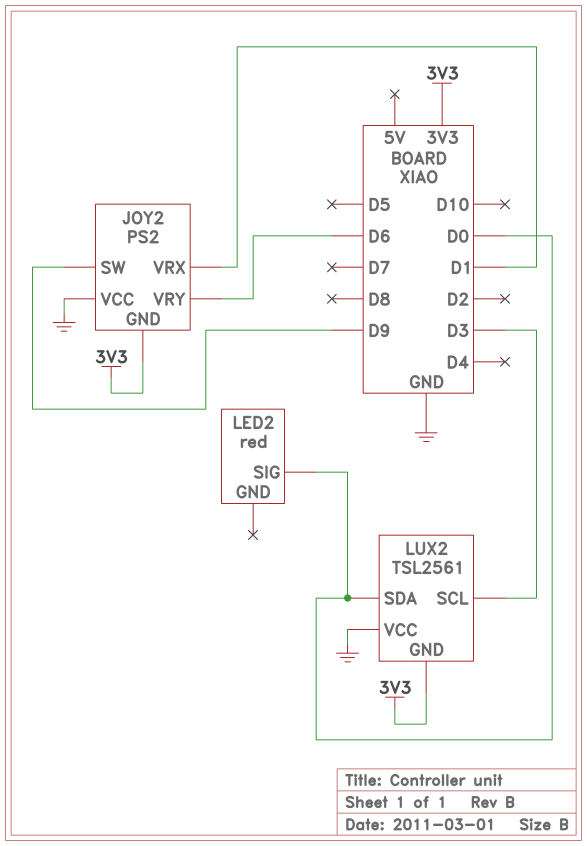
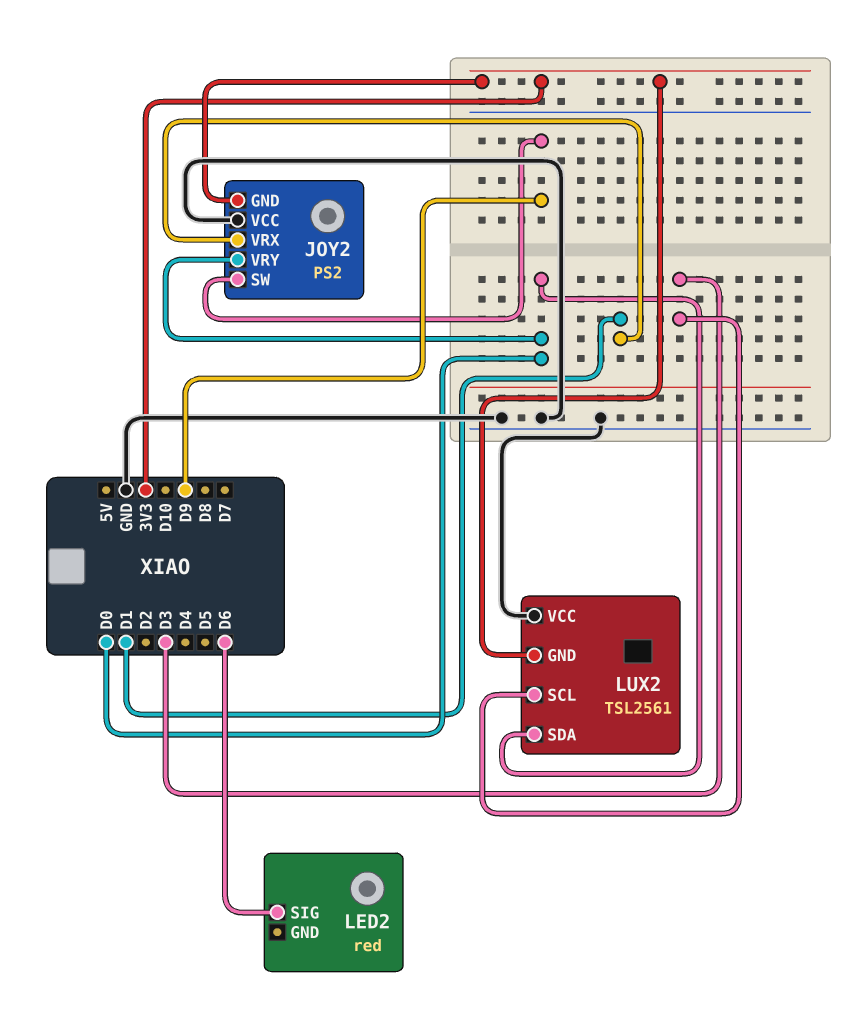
JOY2 pin VRY: D6 -> D0
LED2 pin SIG: D0 -> D6

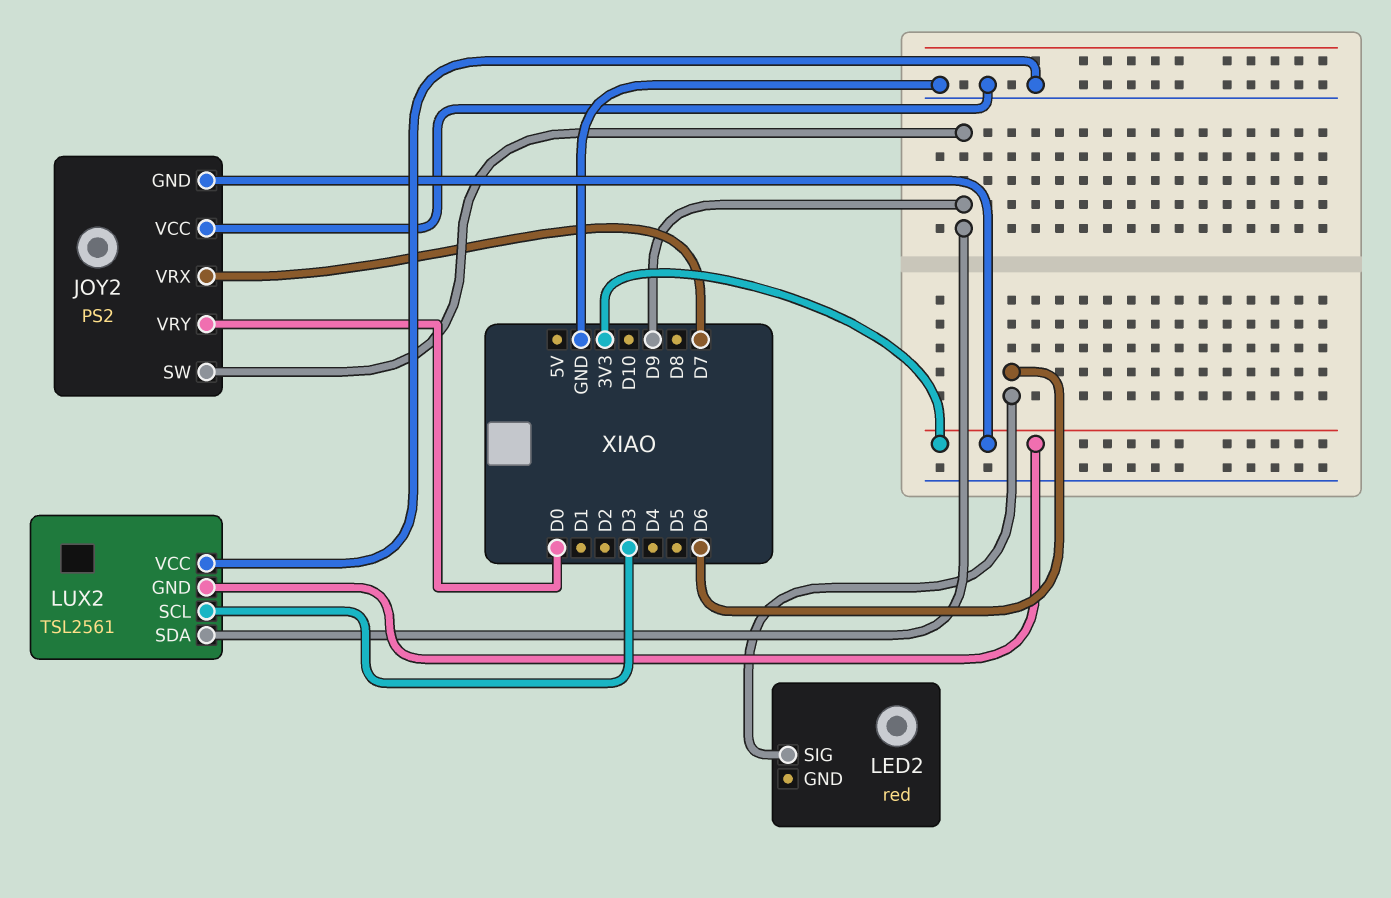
JOY2 pin VRX: D1 -> D7
LUX2 pin SDA: D0 -> D9

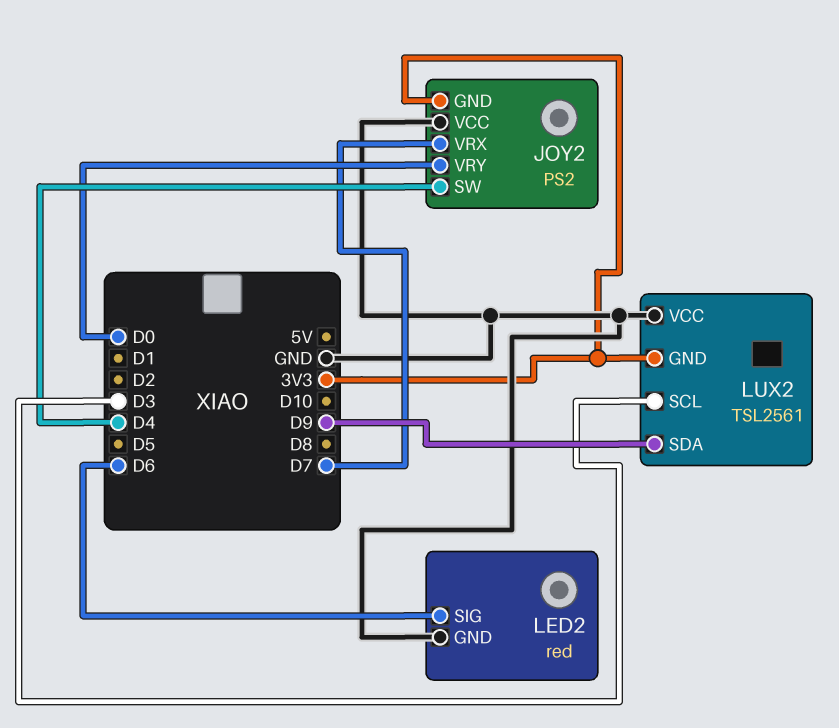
JOY2 pin SW: D9 -> D4
LED2 pin GND: none -> GND

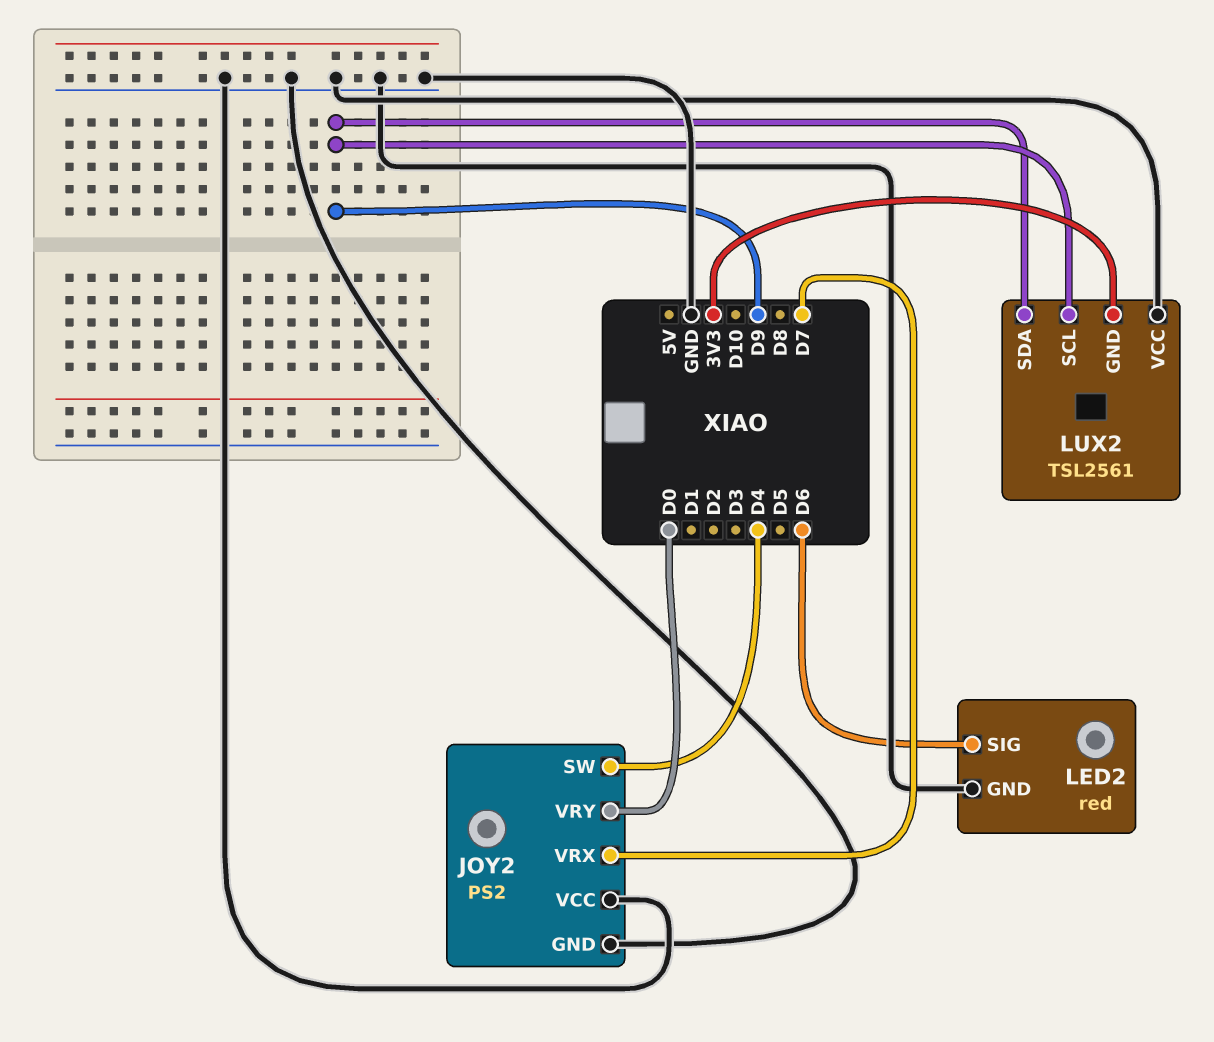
JOY2 pin GND: 3V3 -> GND
LUX2 pin SCL: D3 -> D9

